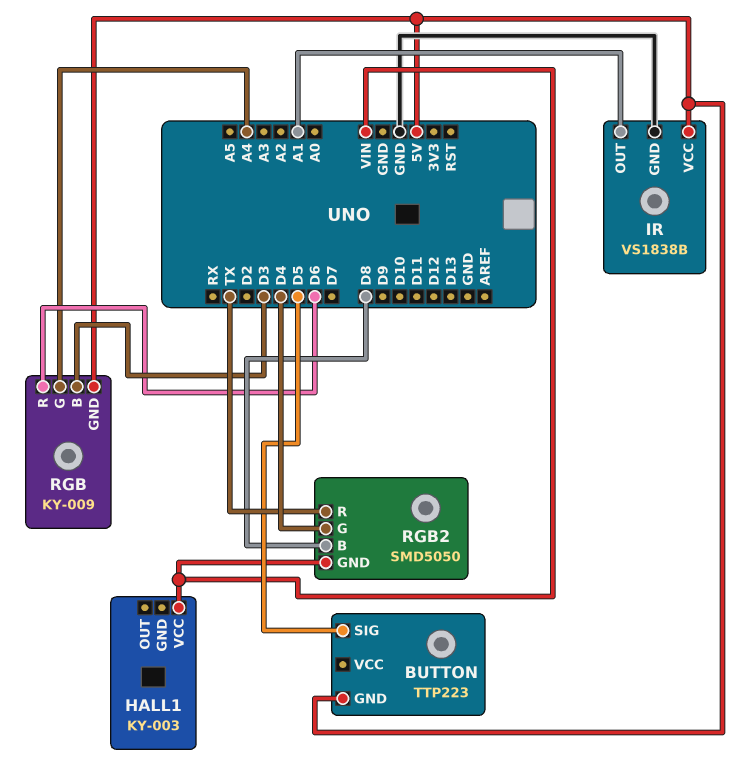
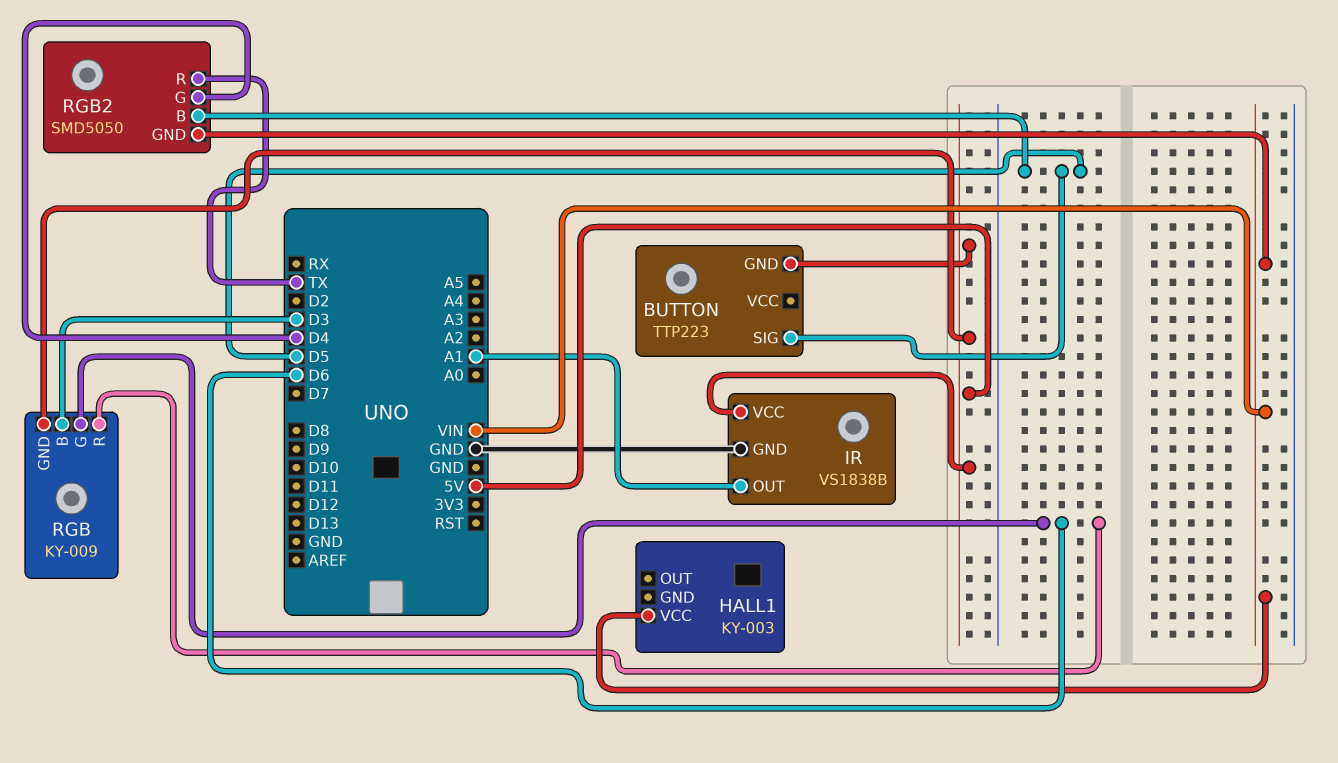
RGB pin G: A4 -> D6
RGB2 pin B: D8 -> D5

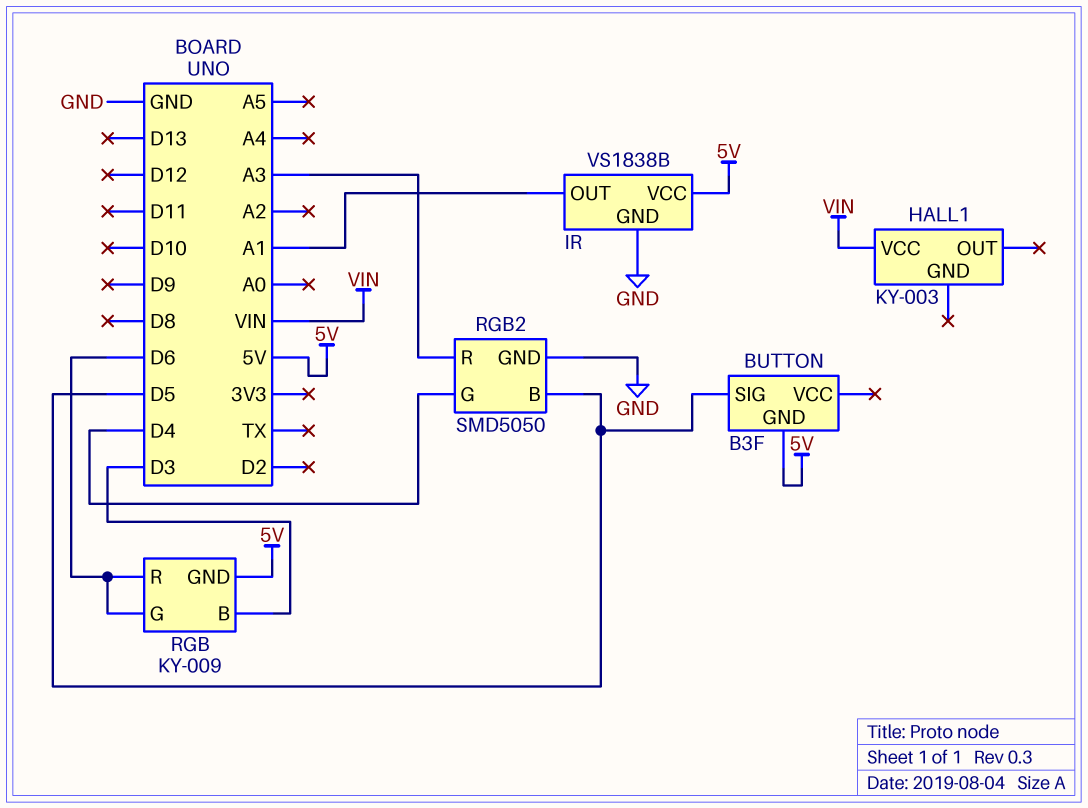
BUTTON: TTP223 -> B3F
RGB2 pin GND: VIN -> GND
RGB2 pin R: TX -> A3

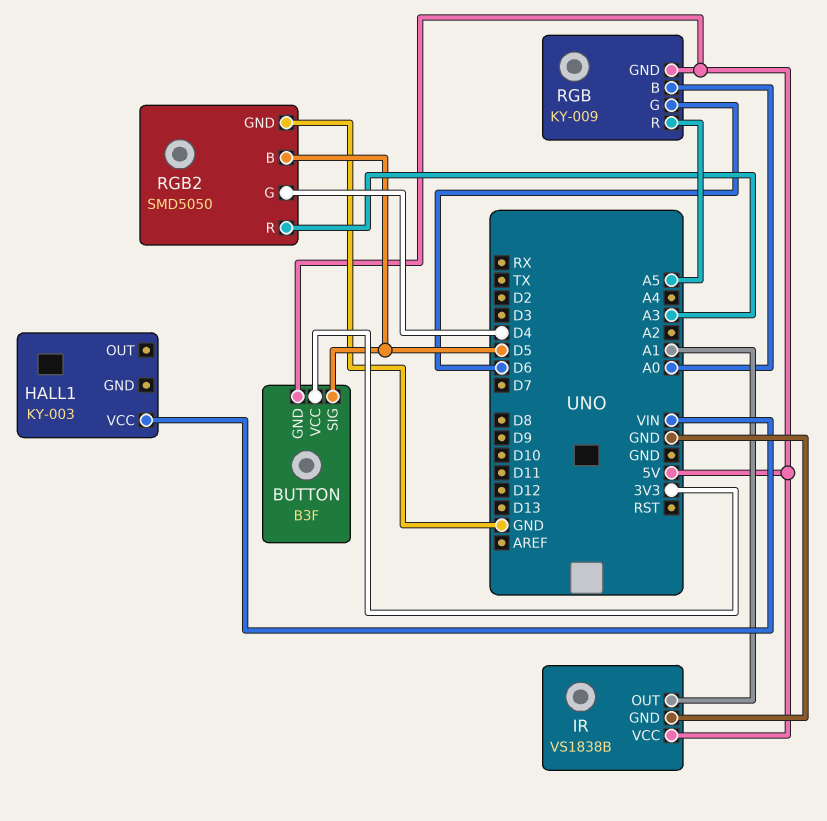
BUTTON pin VCC: none -> 3V3
RGB pin B: D3 -> A0
RGB pin R: D6 -> A5

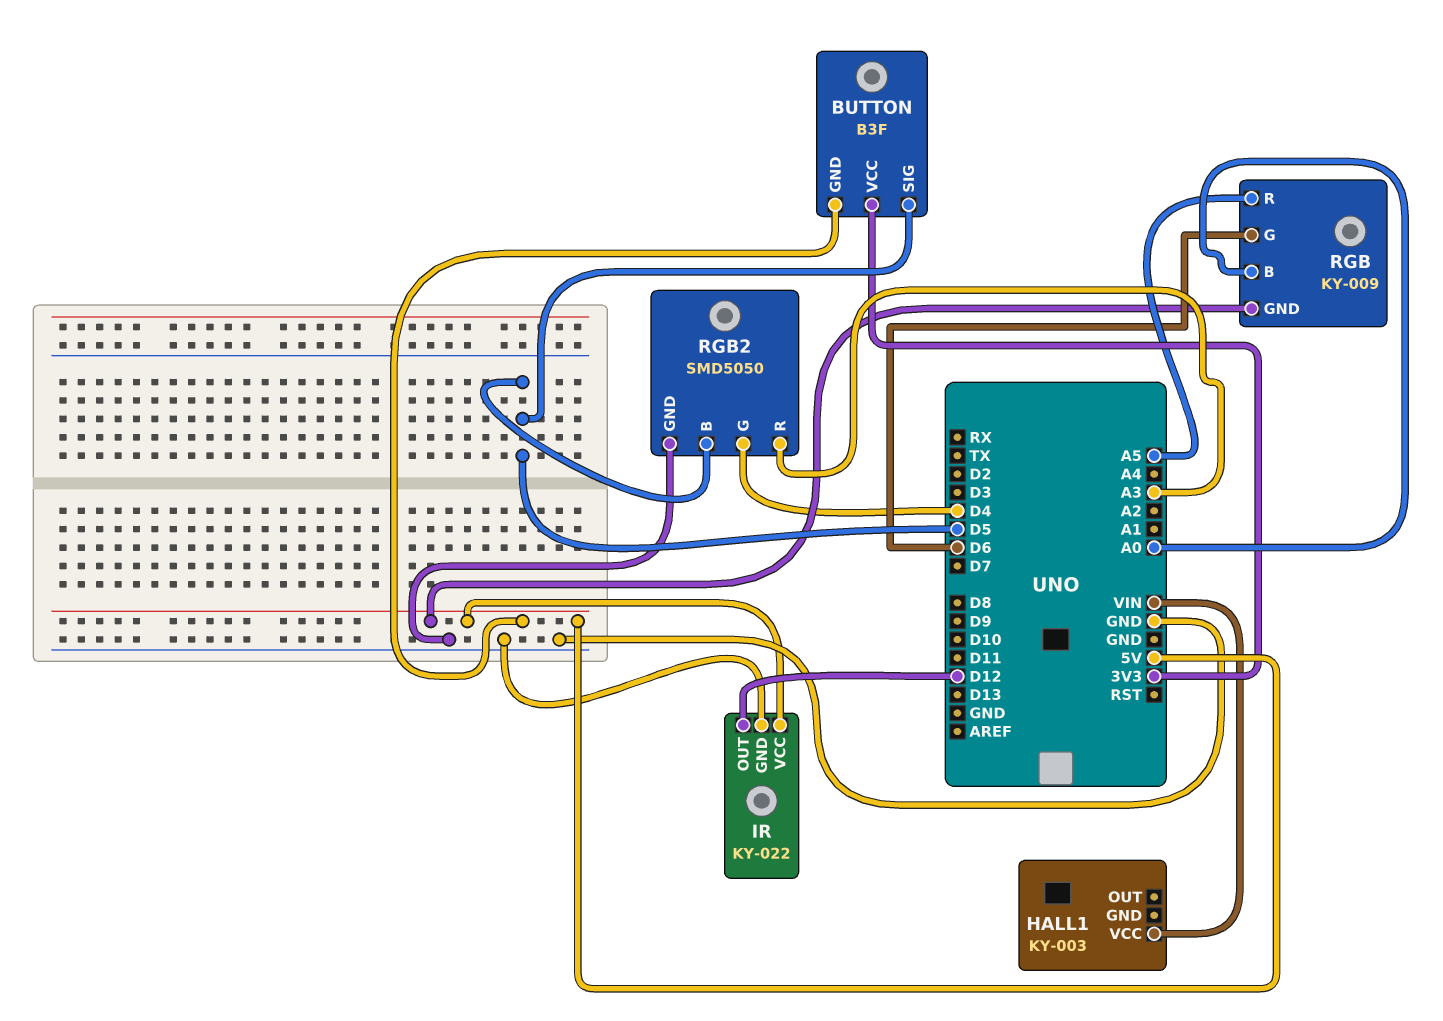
IR: VS1838B -> KY-022
IR pin OUT: A1 -> D12

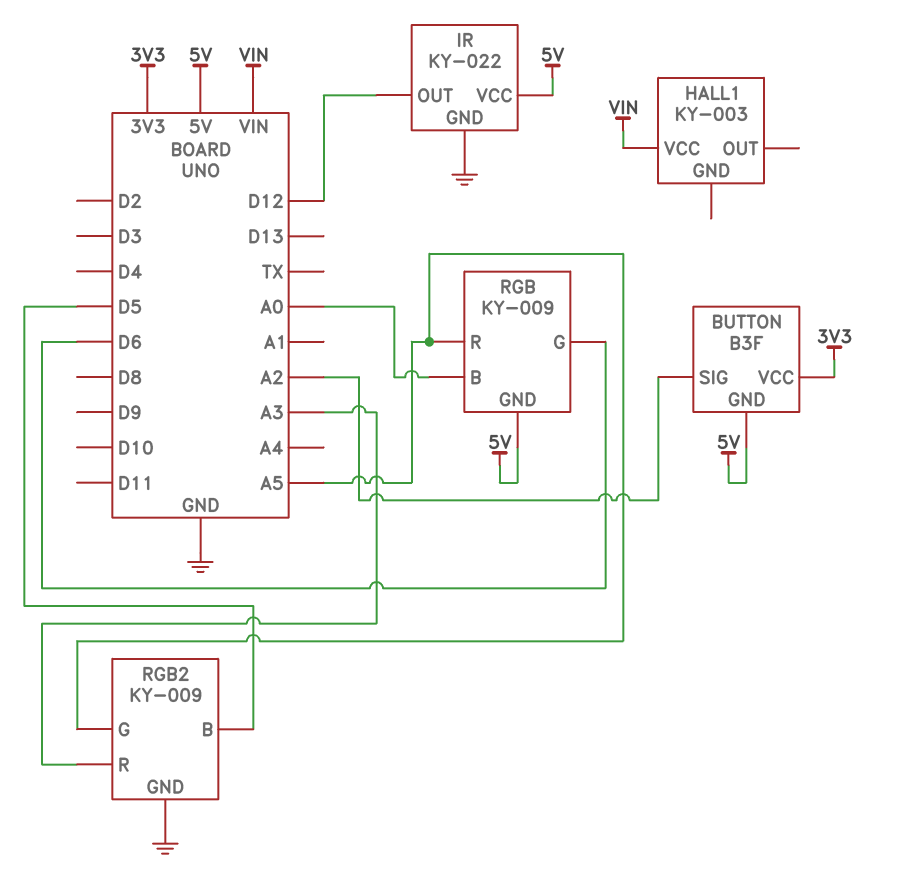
BUTTON pin SIG: D5 -> A2
RGB2: SMD5050 -> KY-009
RGB2 pin G: D4 -> A5

